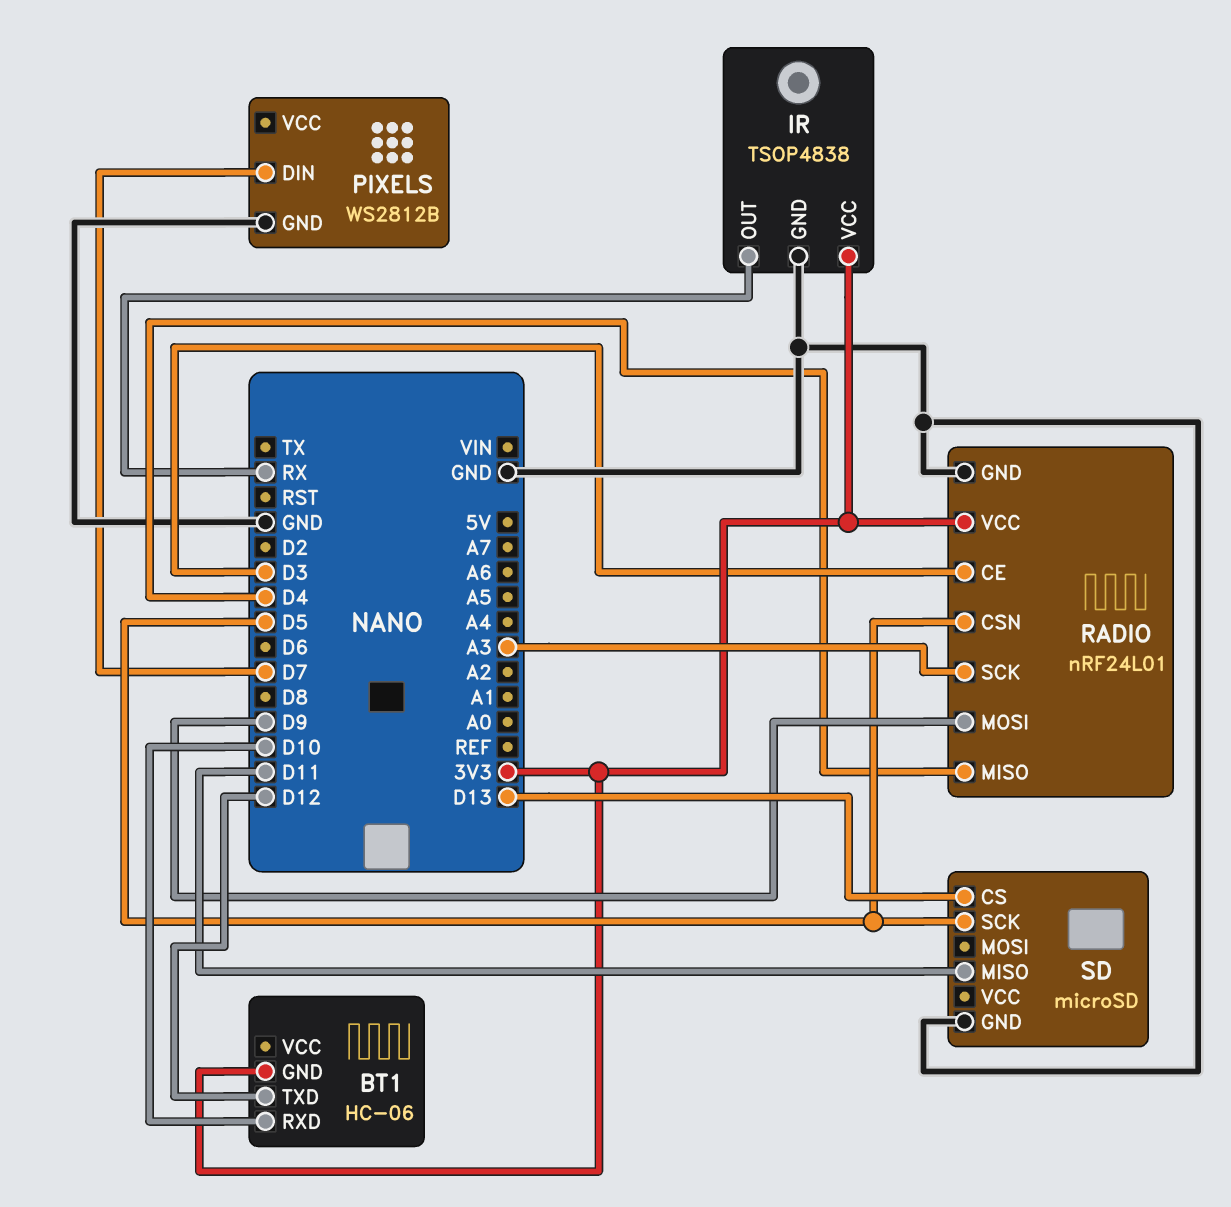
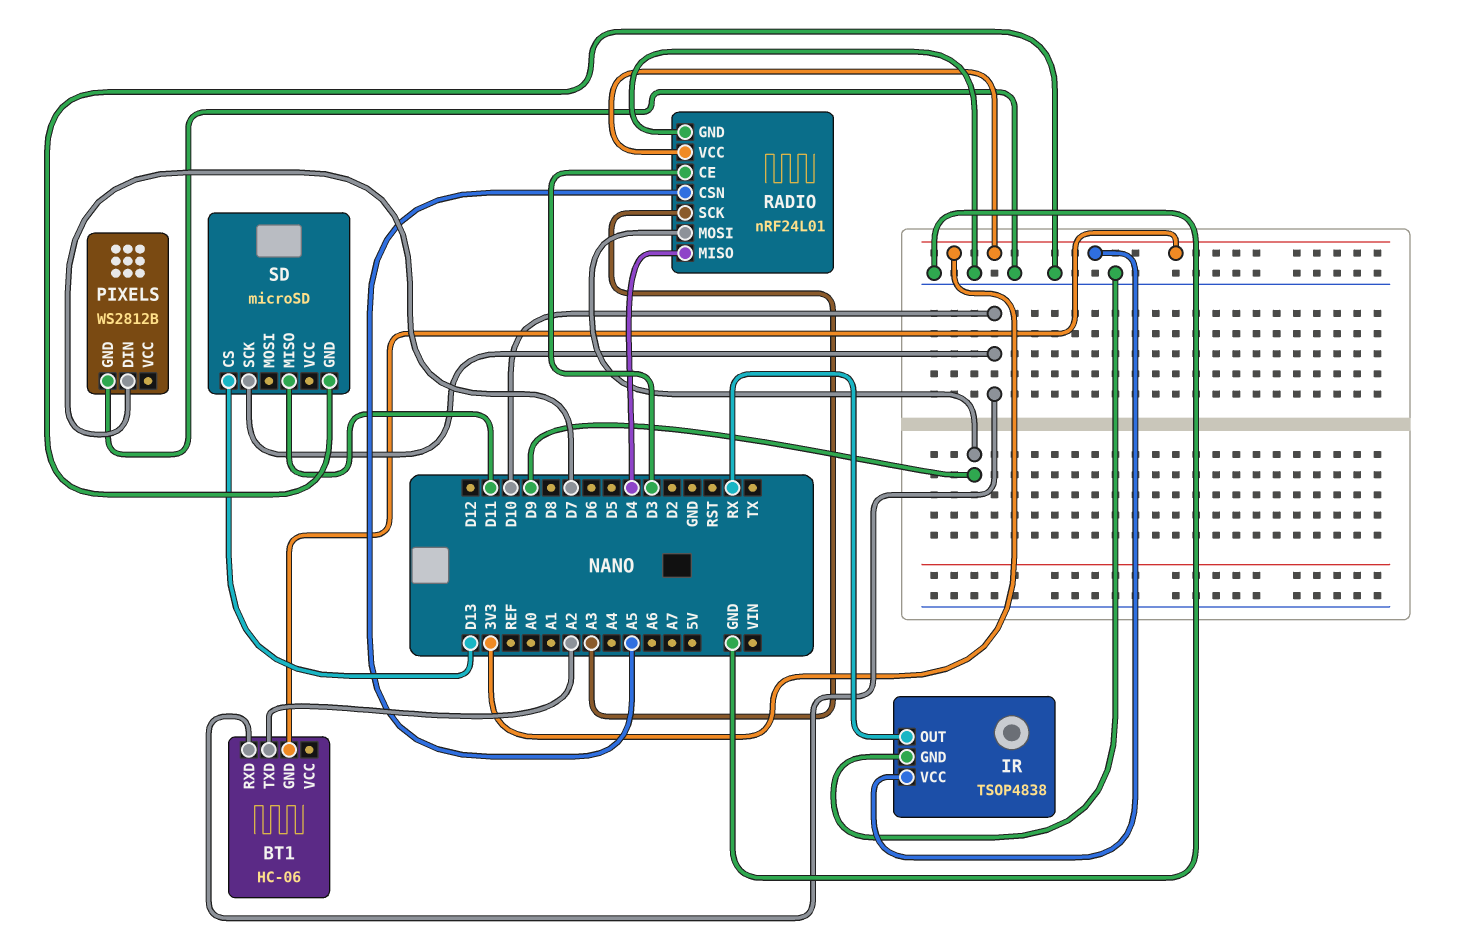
BT1 pin TXD: D12 -> A2
RADIO pin CSN: D5 -> A5
SD pin SCK: D5 -> D10

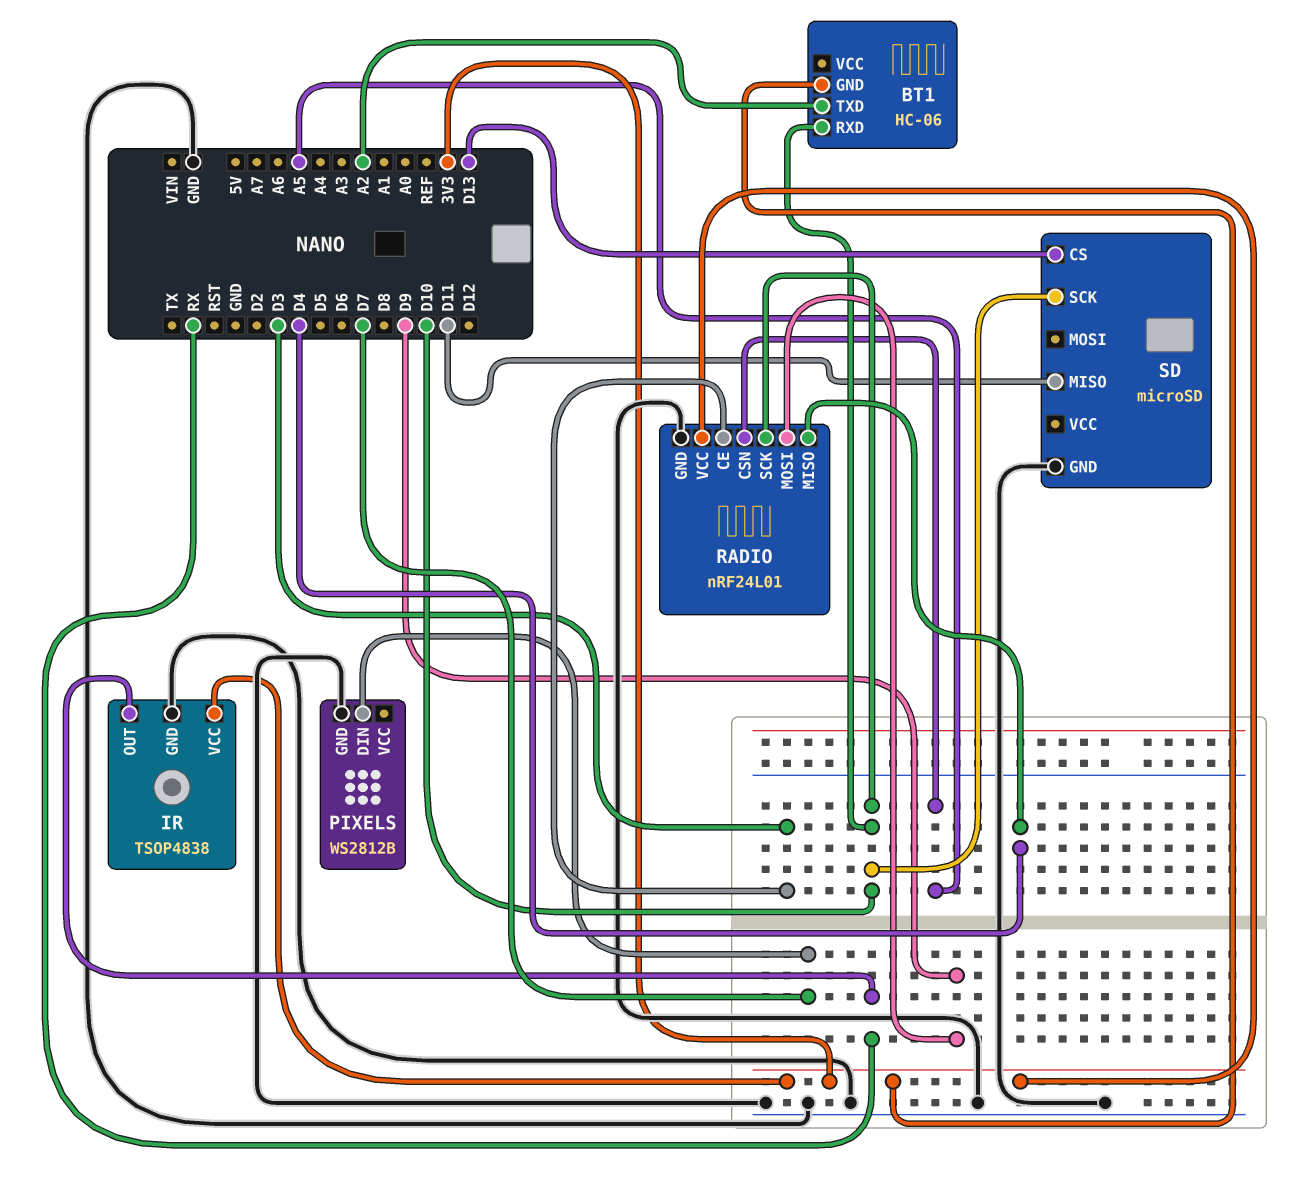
RADIO pin SCK: A3 -> D10

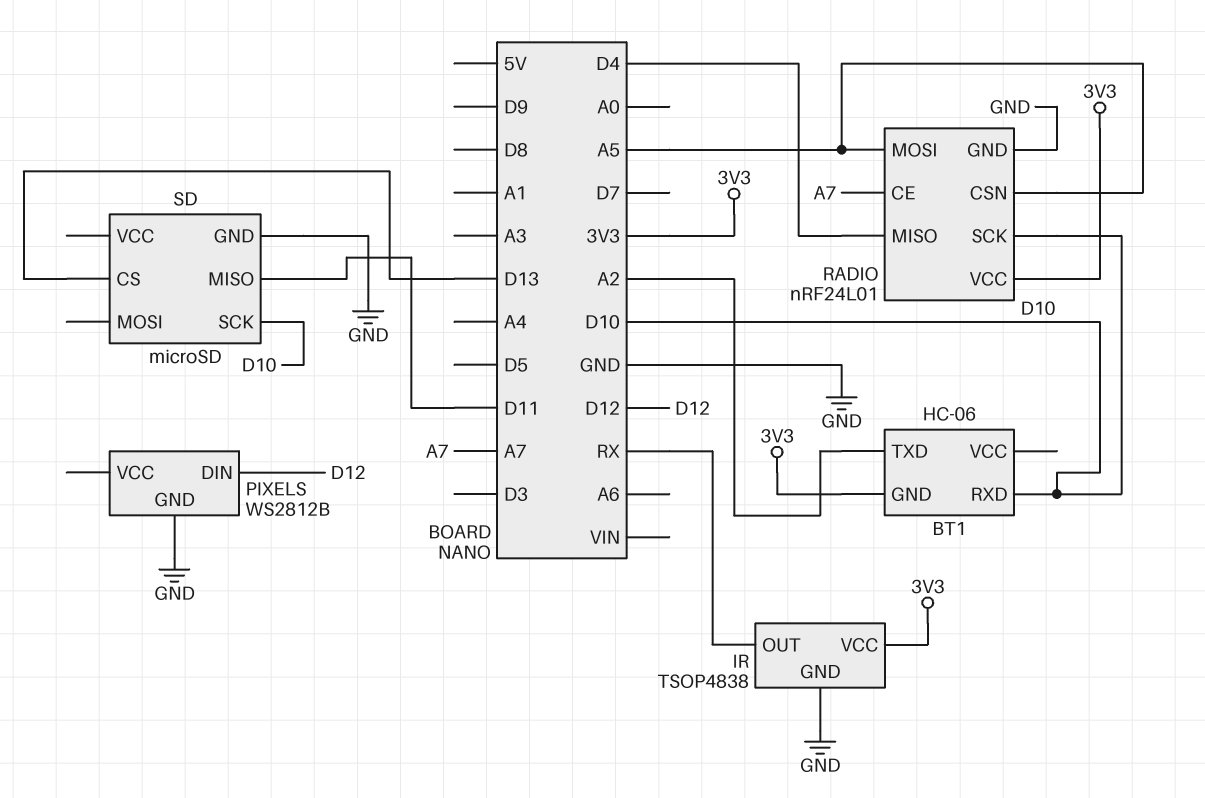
PIXELS pin DIN: D7 -> D12
RADIO pin CE: D3 -> A7
RADIO pin MOSI: D9 -> A5

